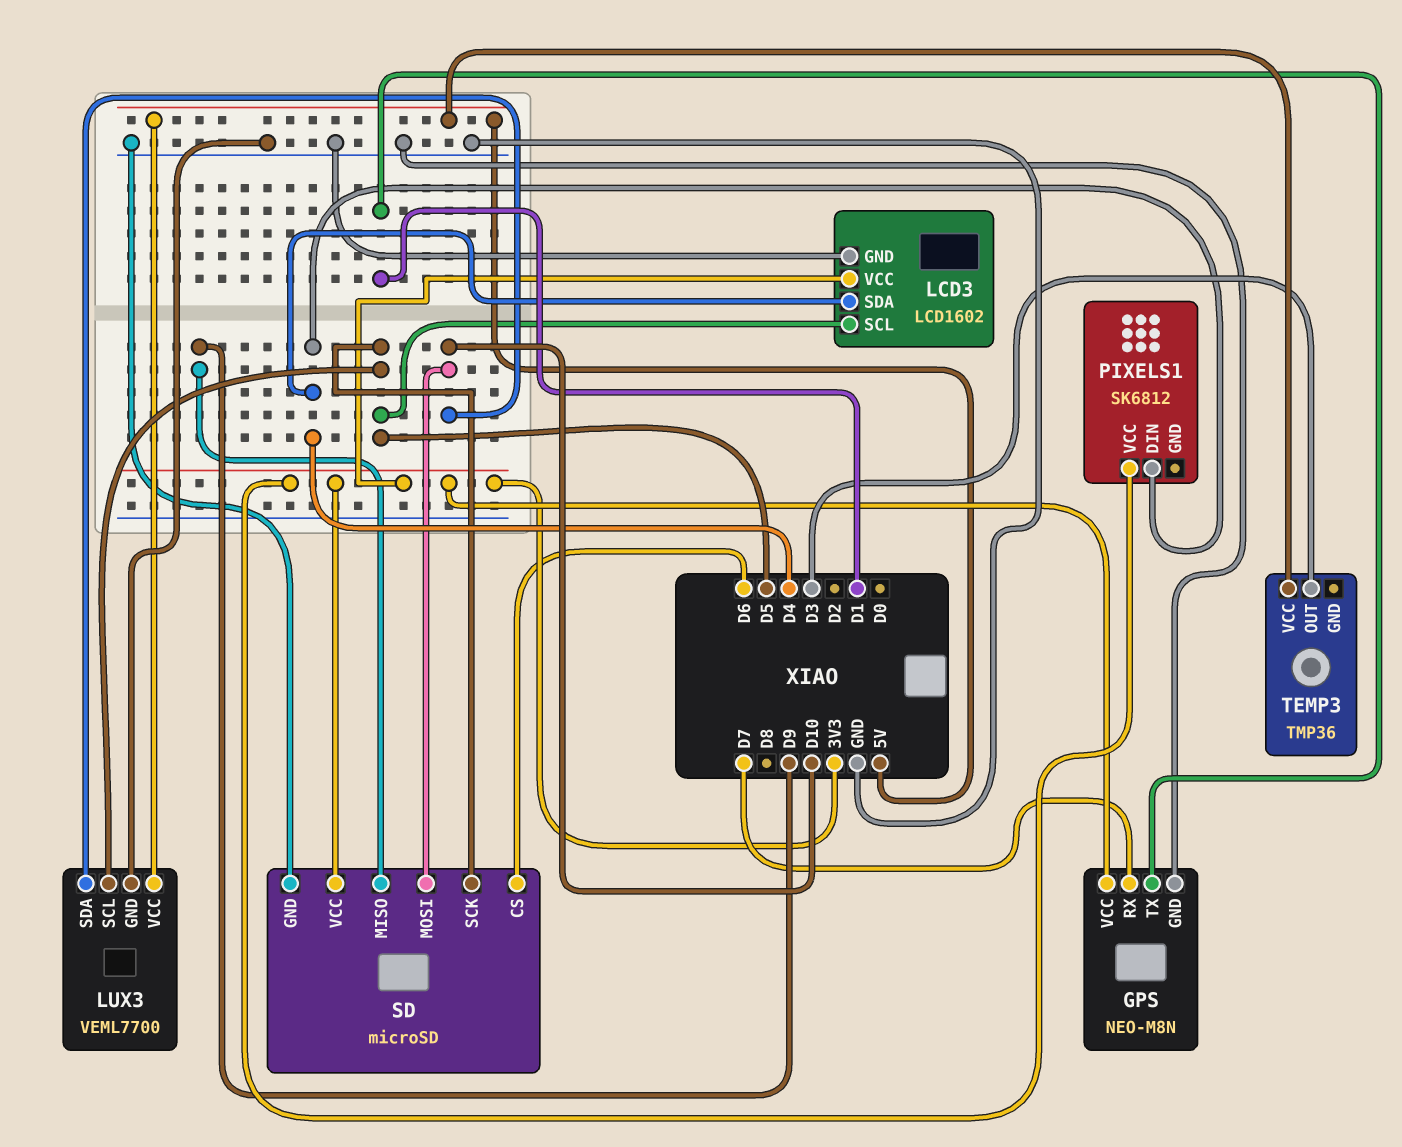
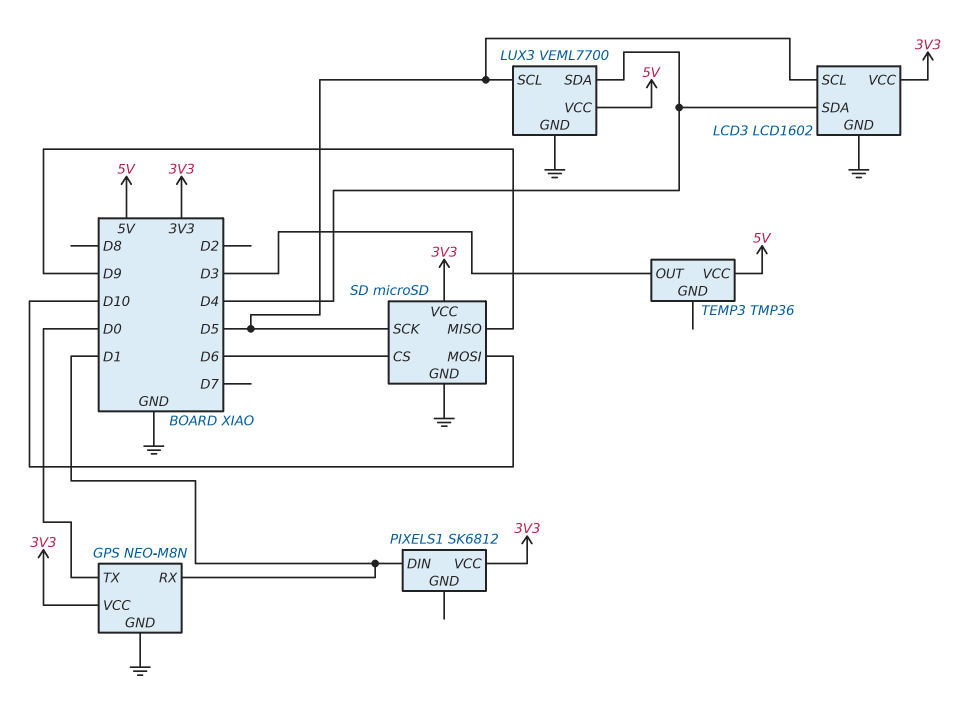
GPS pin RX: D7 -> D1
GPS pin TX: D1 -> D0
LUX3 pin SDA: D10 -> D4
PIXELS1 pin DIN: D4 -> D1

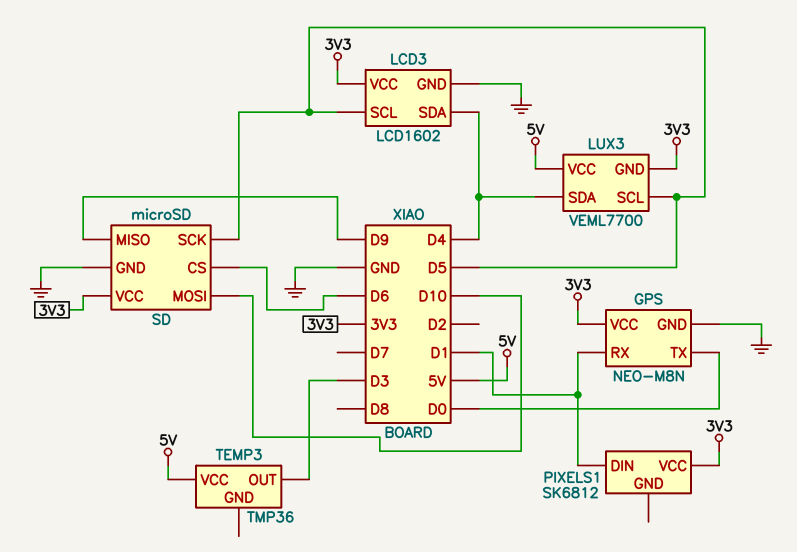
LUX3 pin GND: GND -> 3V3

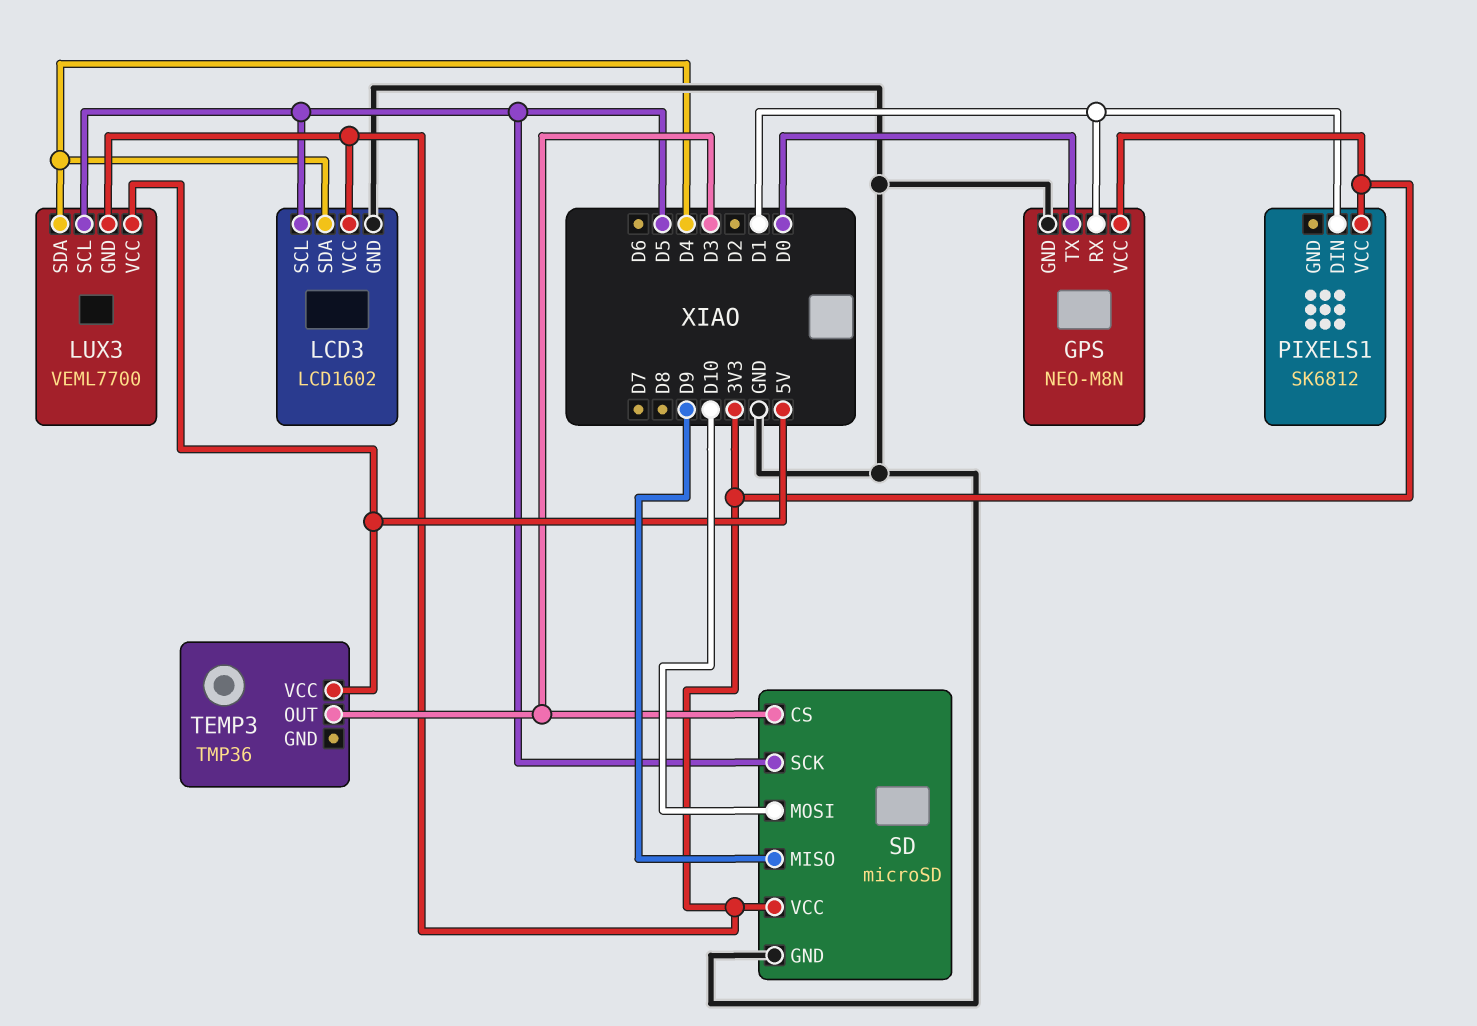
SD pin CS: D6 -> D3

